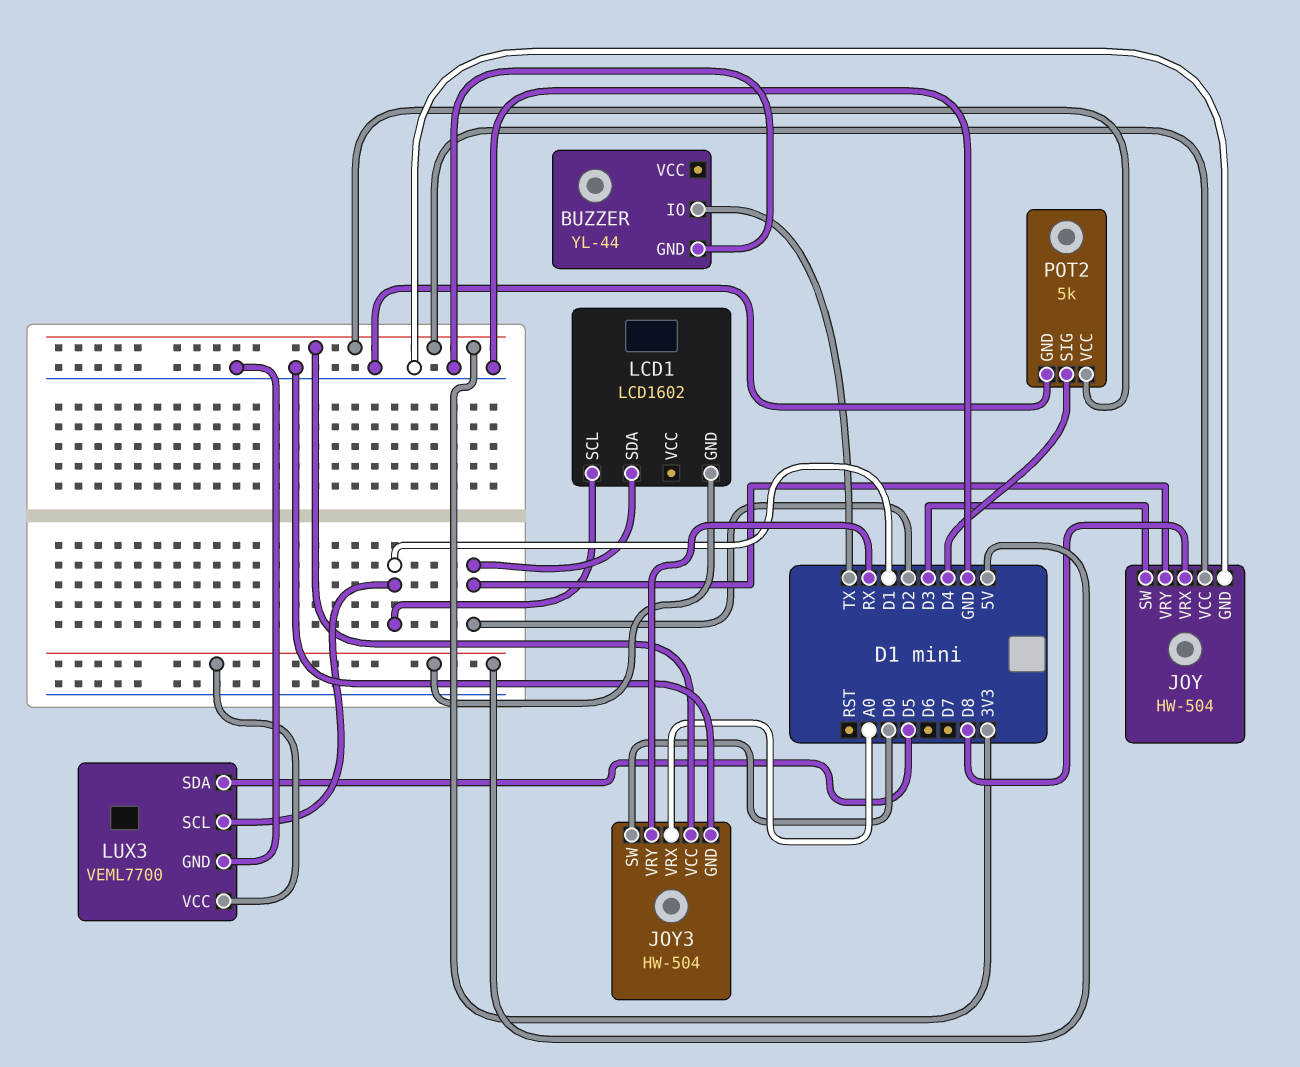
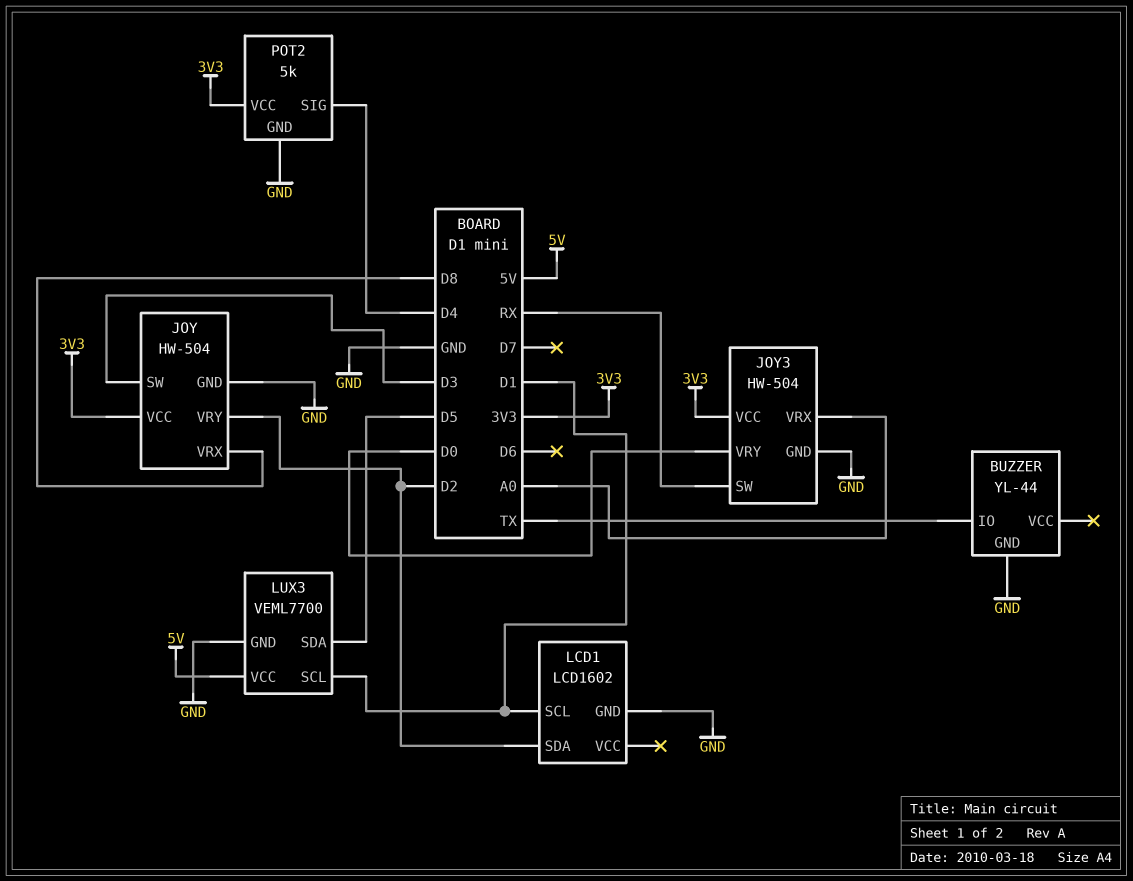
JOY3 pin SW: D0 -> RX
JOY3 pin VRY: RX -> D0
LCD1 pin GND: 5V -> GND

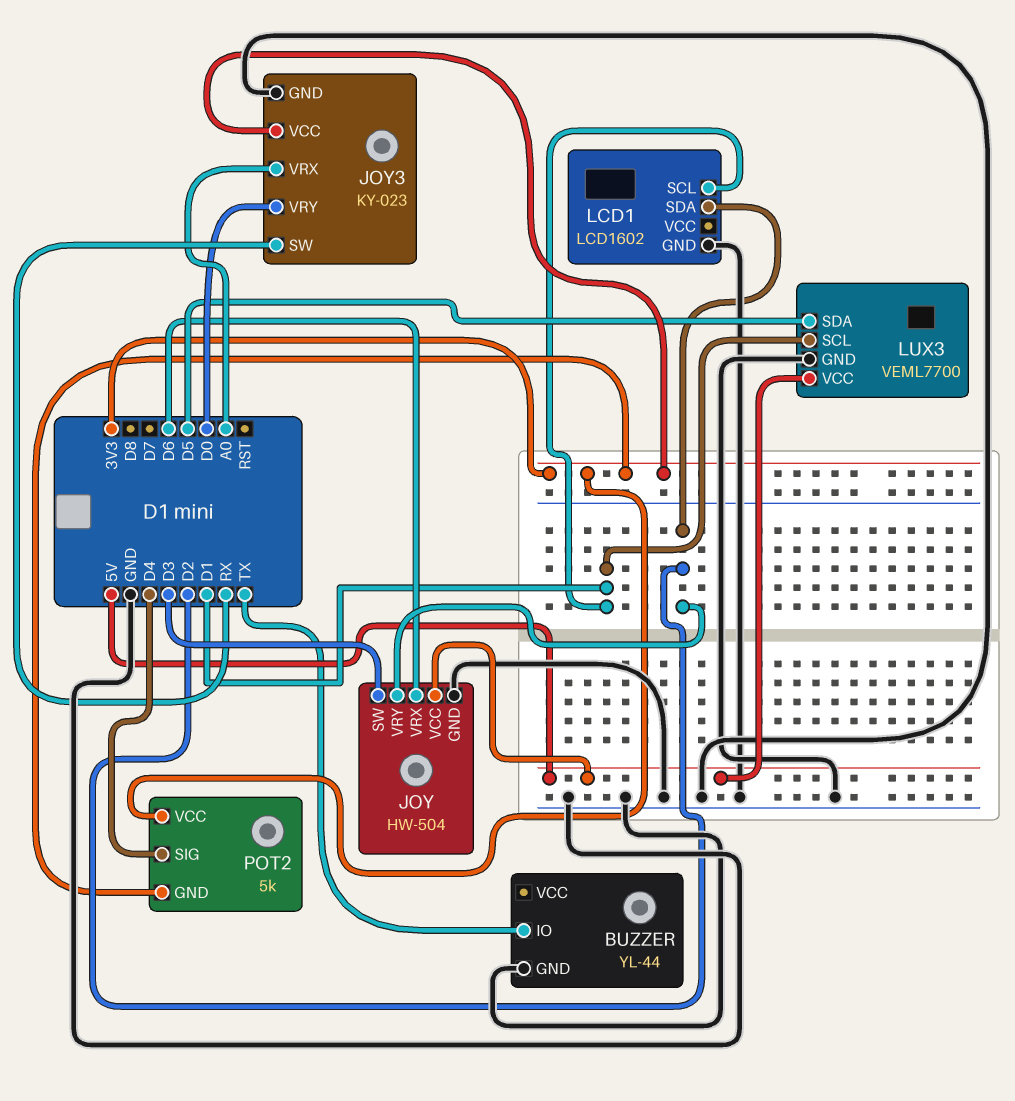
JOY pin VCC: 3V3 -> 5V
JOY pin VRX: D8 -> D6
JOY3: HW-504 -> KY-023
POT2 pin GND: GND -> 3V3

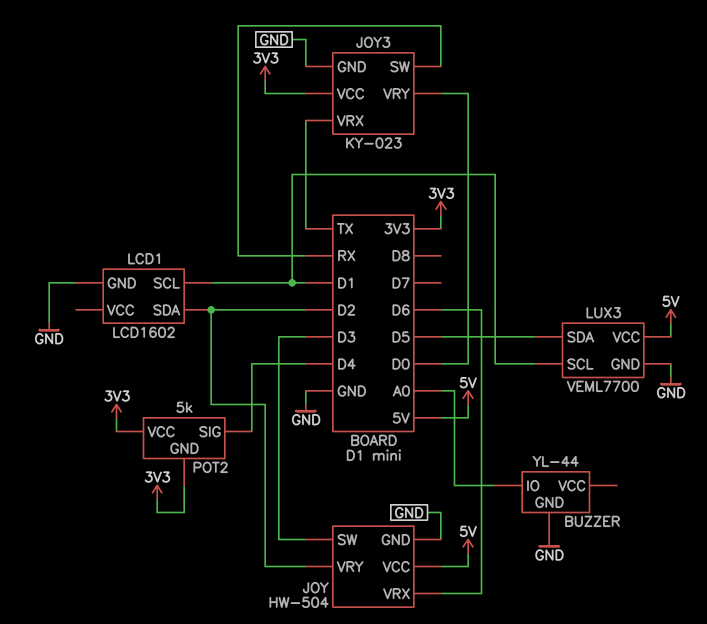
BUZZER pin IO: TX -> A0
JOY3 pin VRX: A0 -> TX

